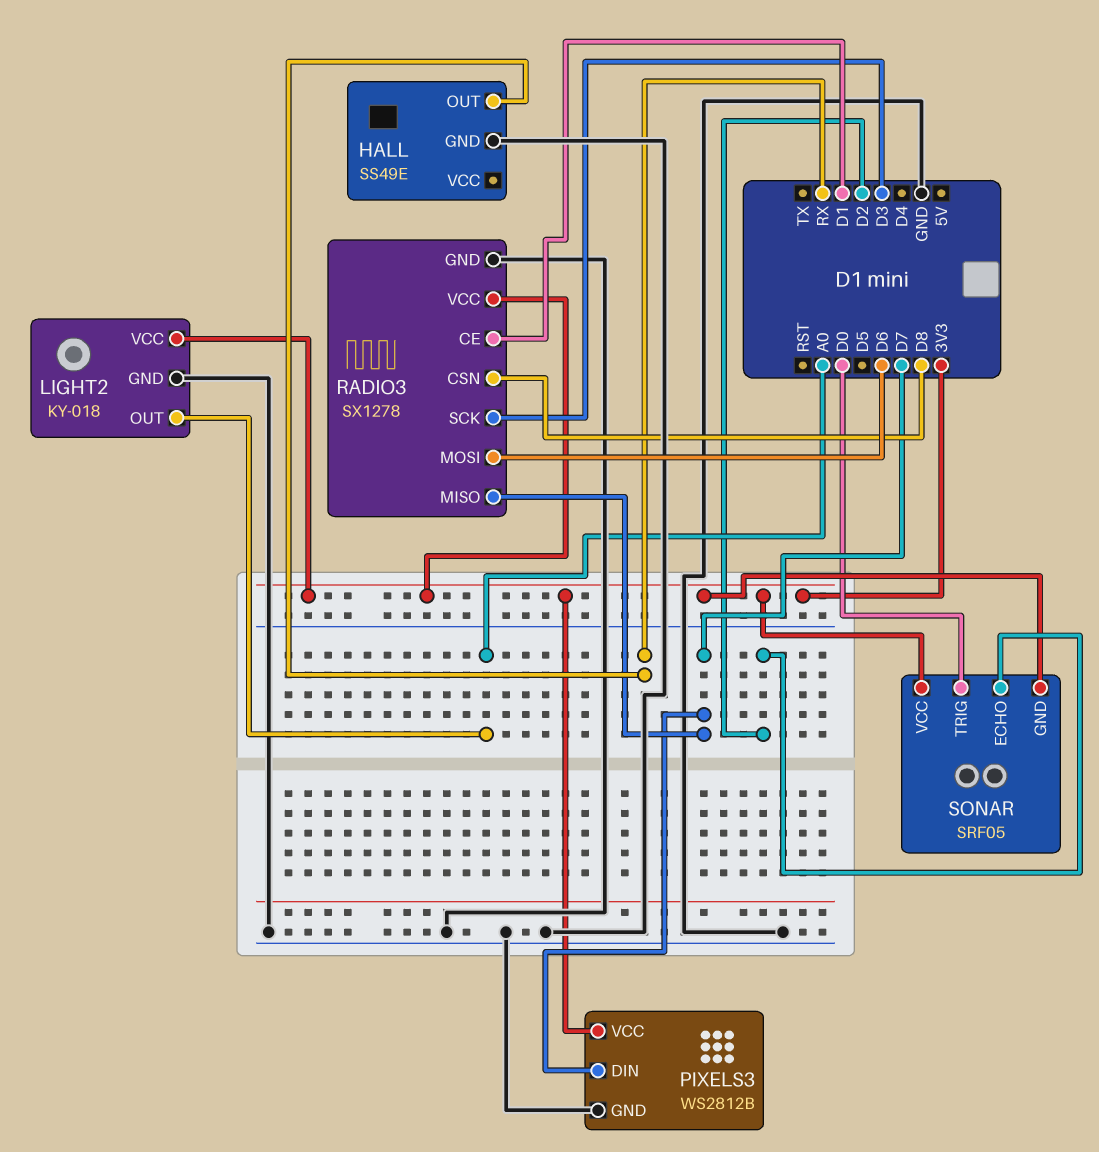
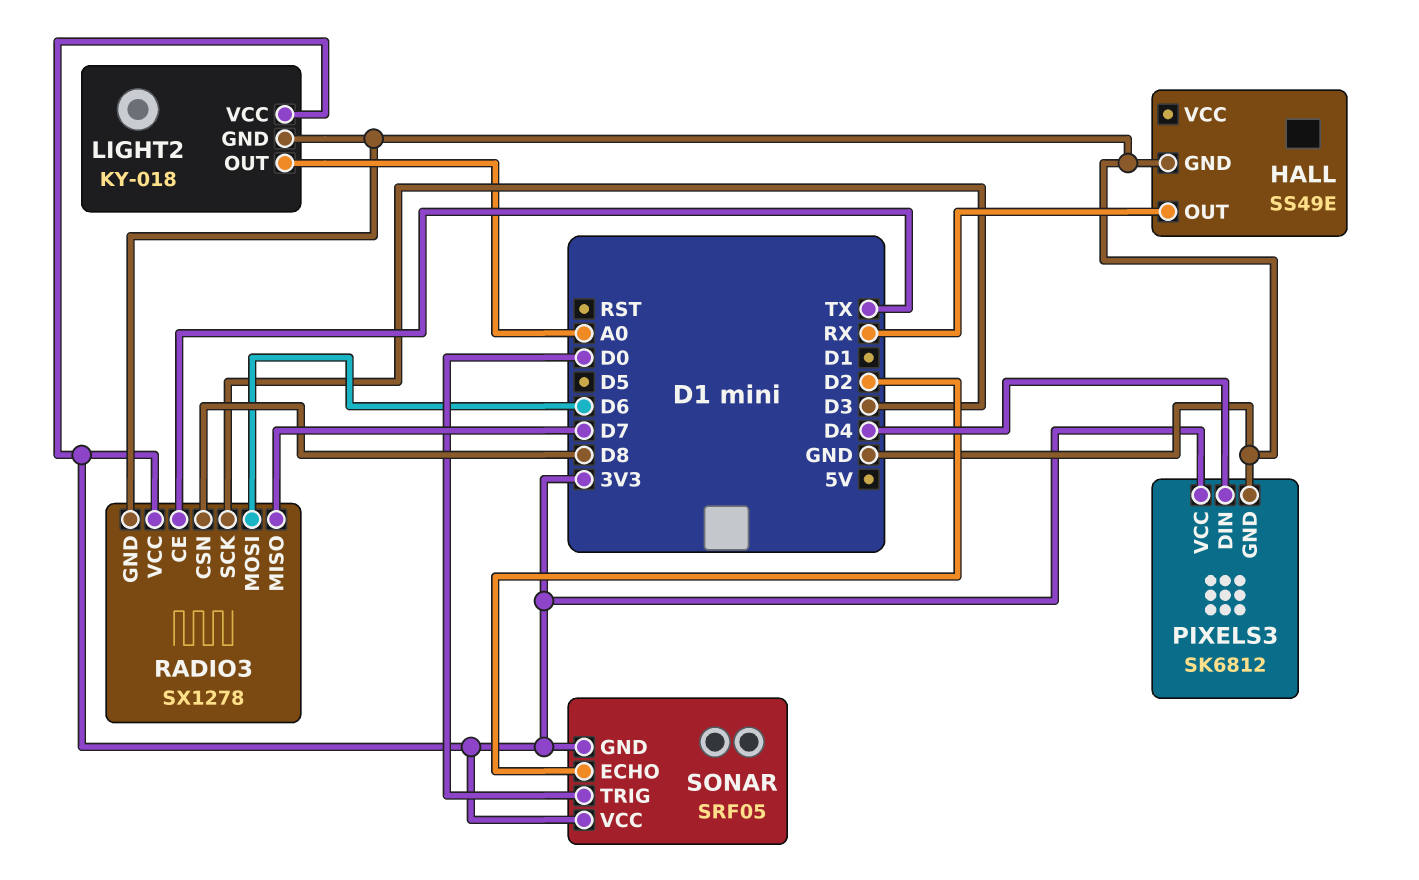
PIXELS3: WS2812B -> SK6812
PIXELS3 pin DIN: D7 -> D4
RADIO3 pin CE: D1 -> TX

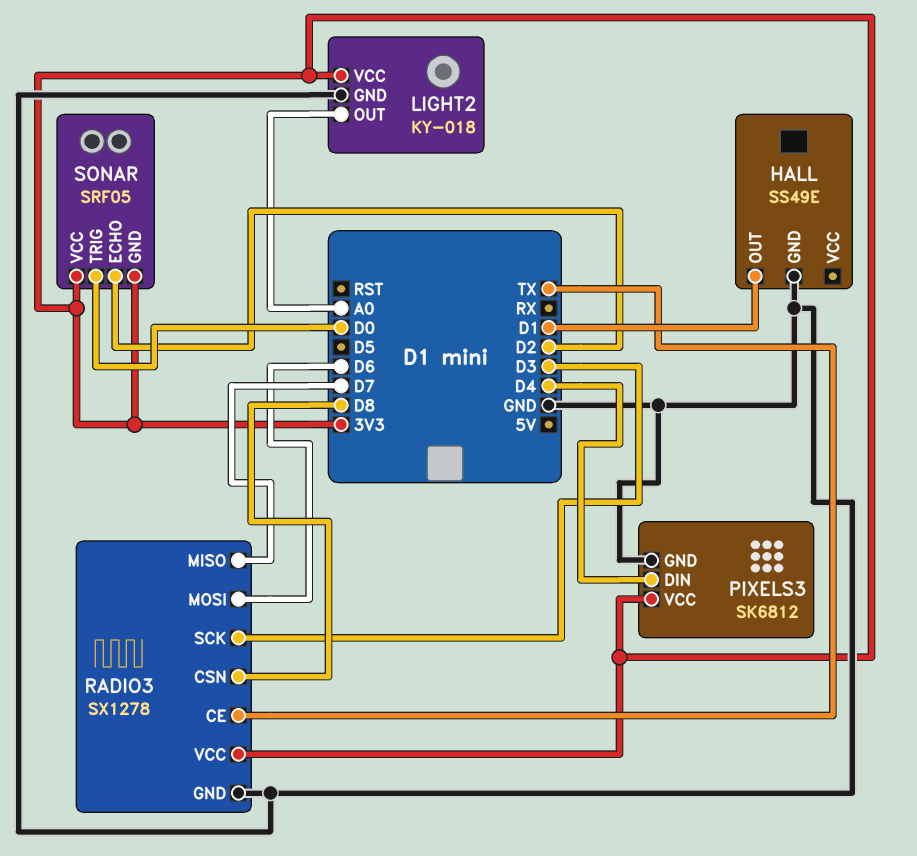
HALL pin OUT: RX -> D1

